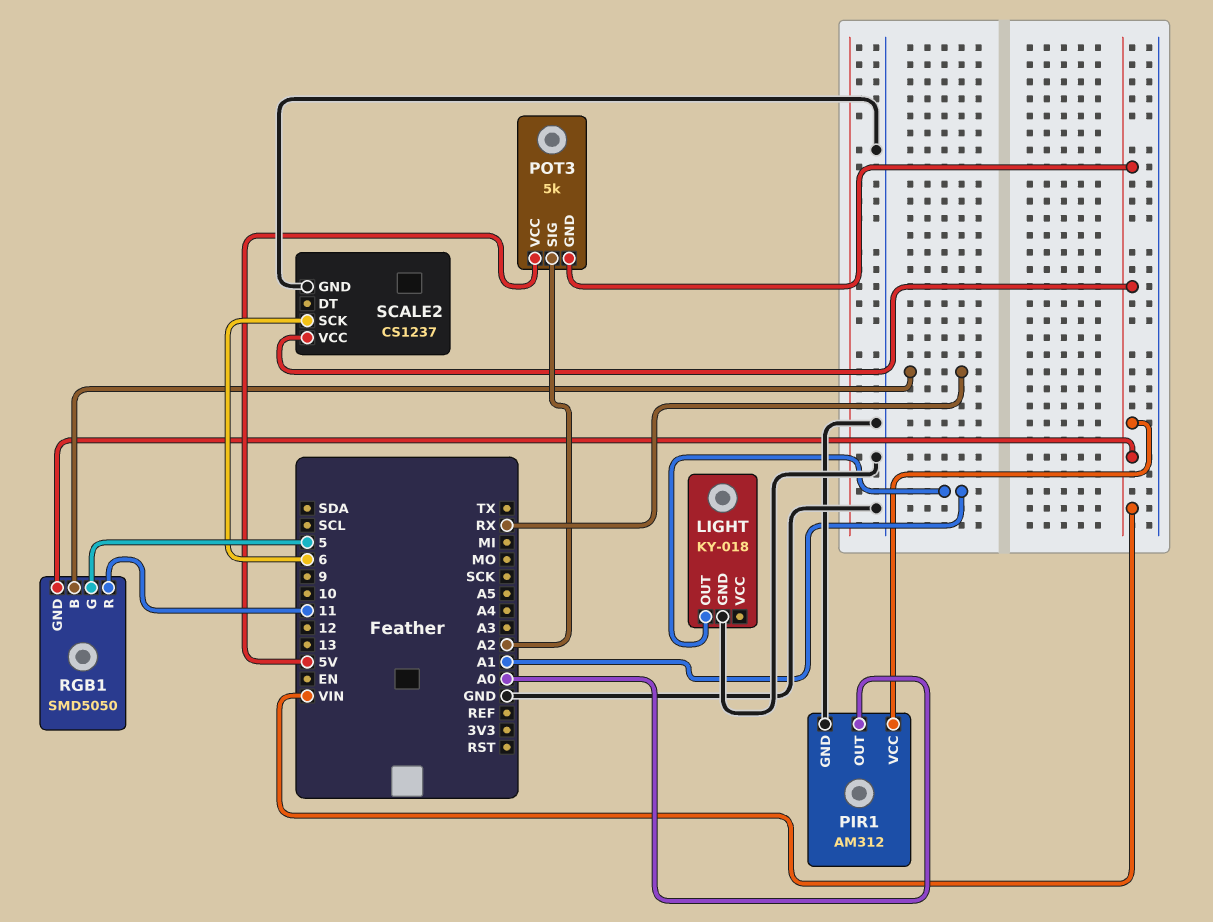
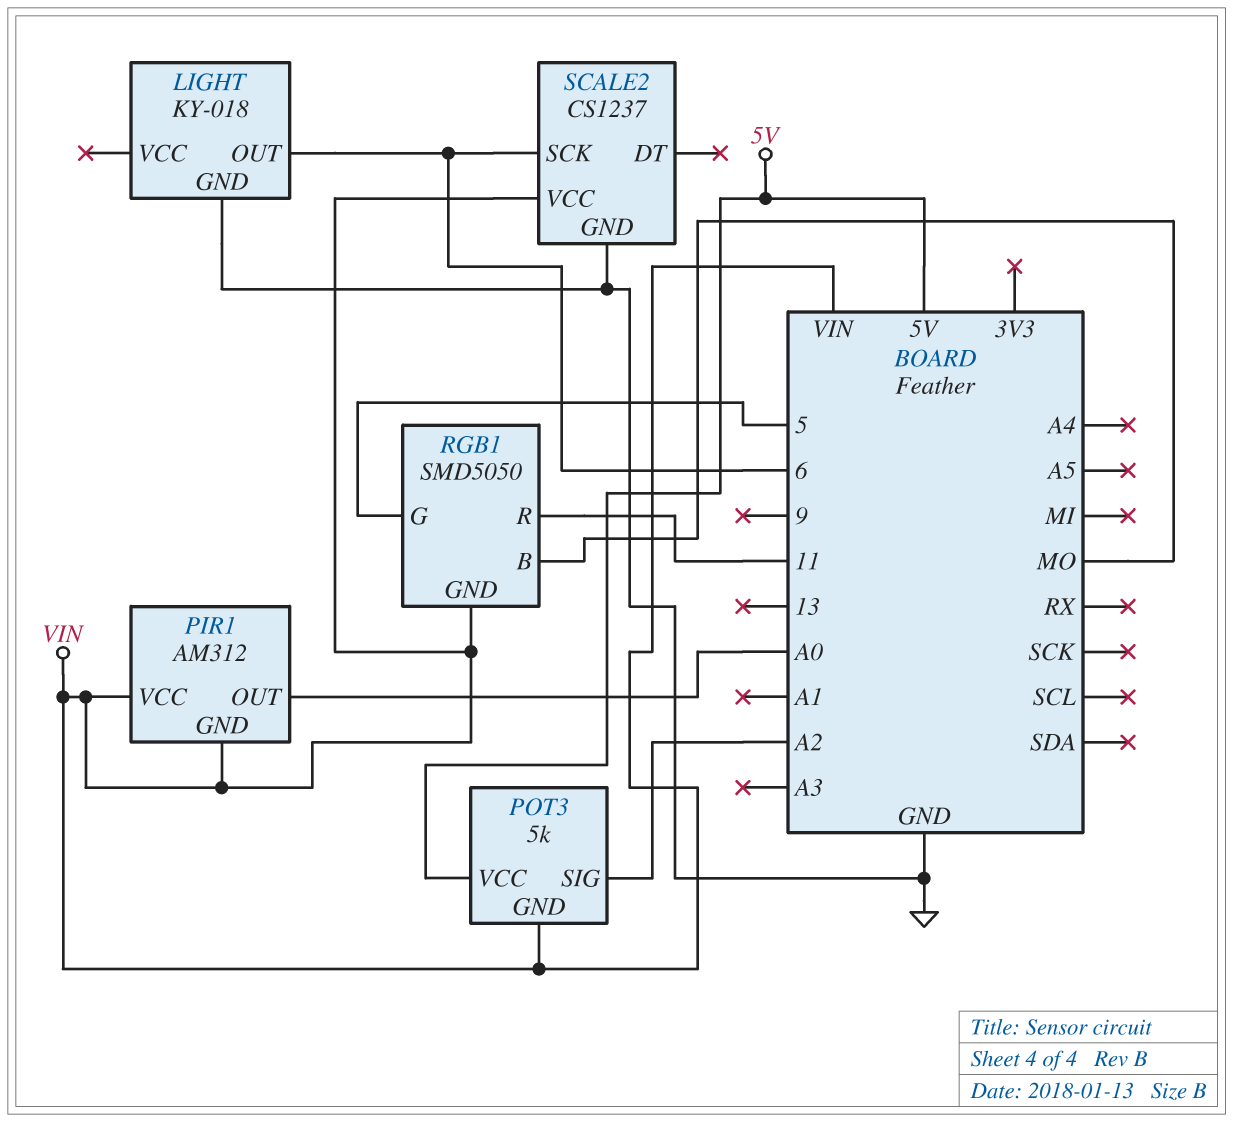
LIGHT pin OUT: A1 -> 6
PIR1 pin GND: GND -> VIN
RGB1 pin B: RX -> MO

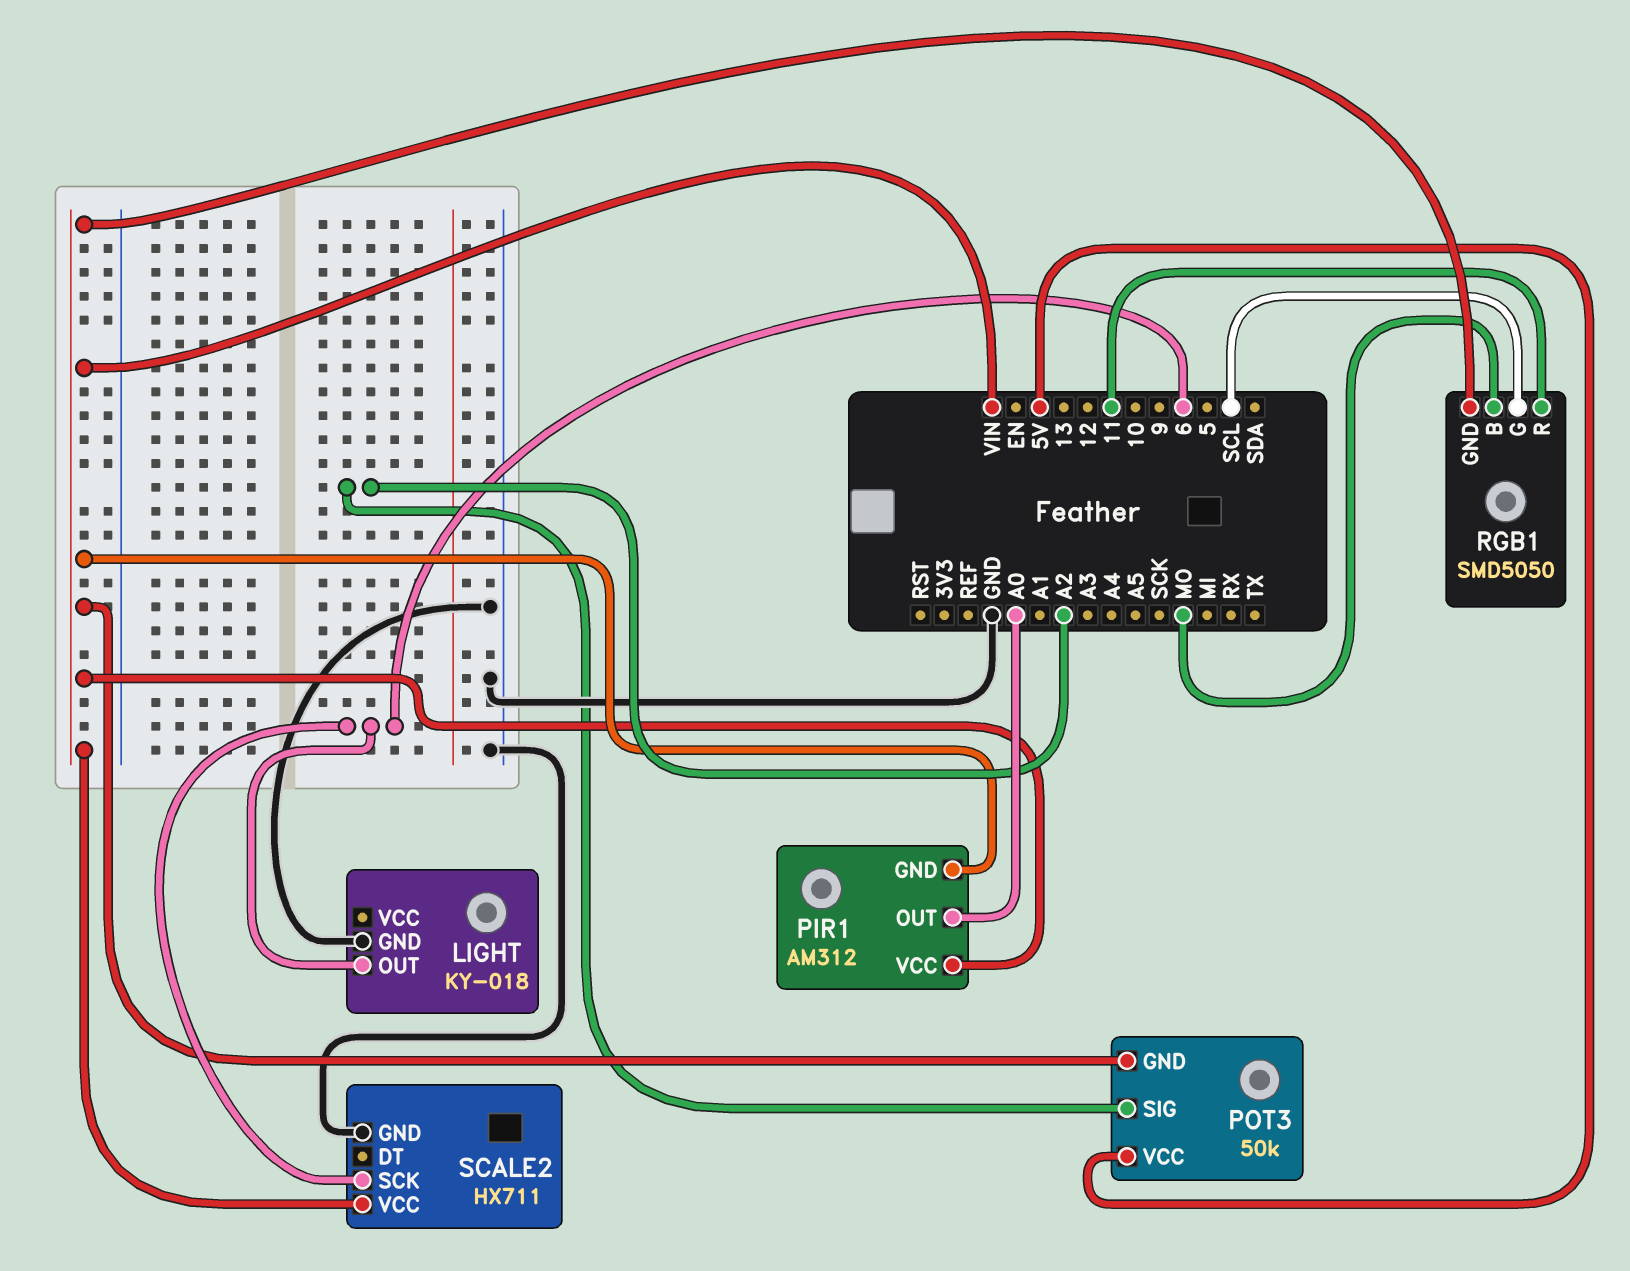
POT3: 5k -> 50k
RGB1 pin G: 5 -> SCL
SCALE2: CS1237 -> HX711

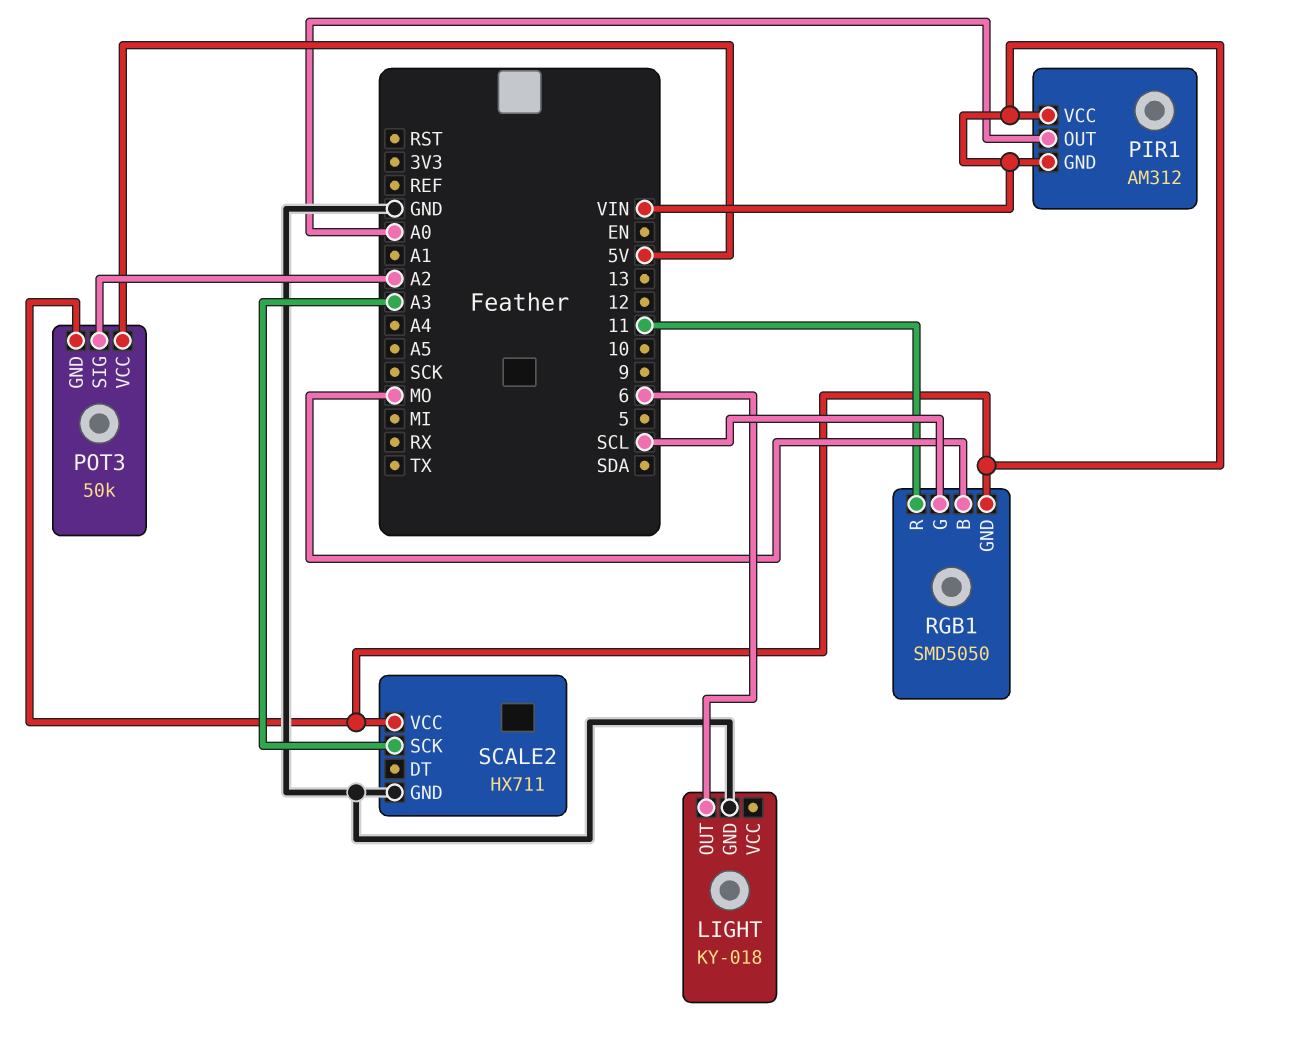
SCALE2 pin SCK: 6 -> A3

